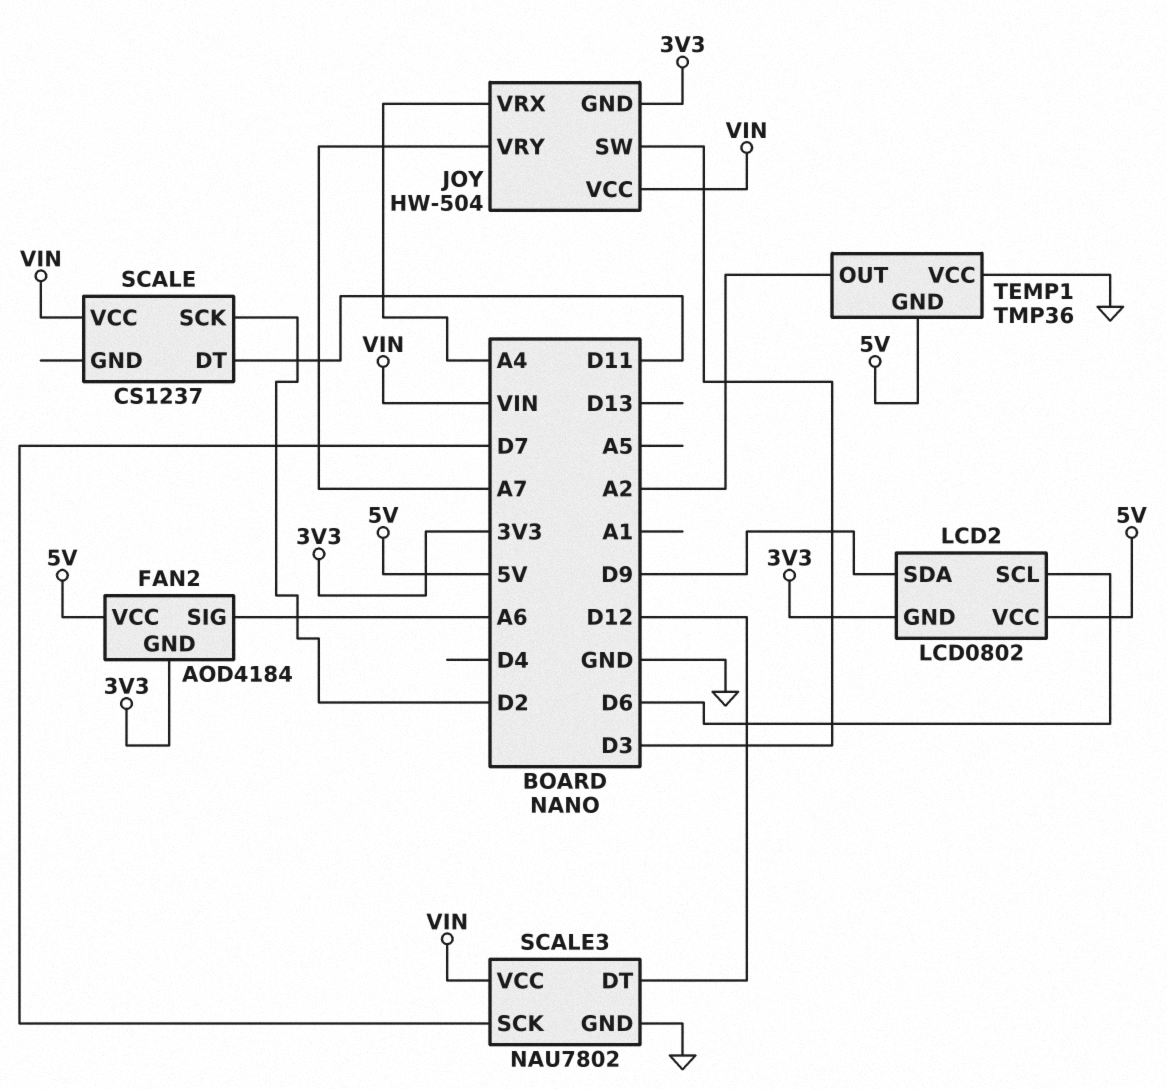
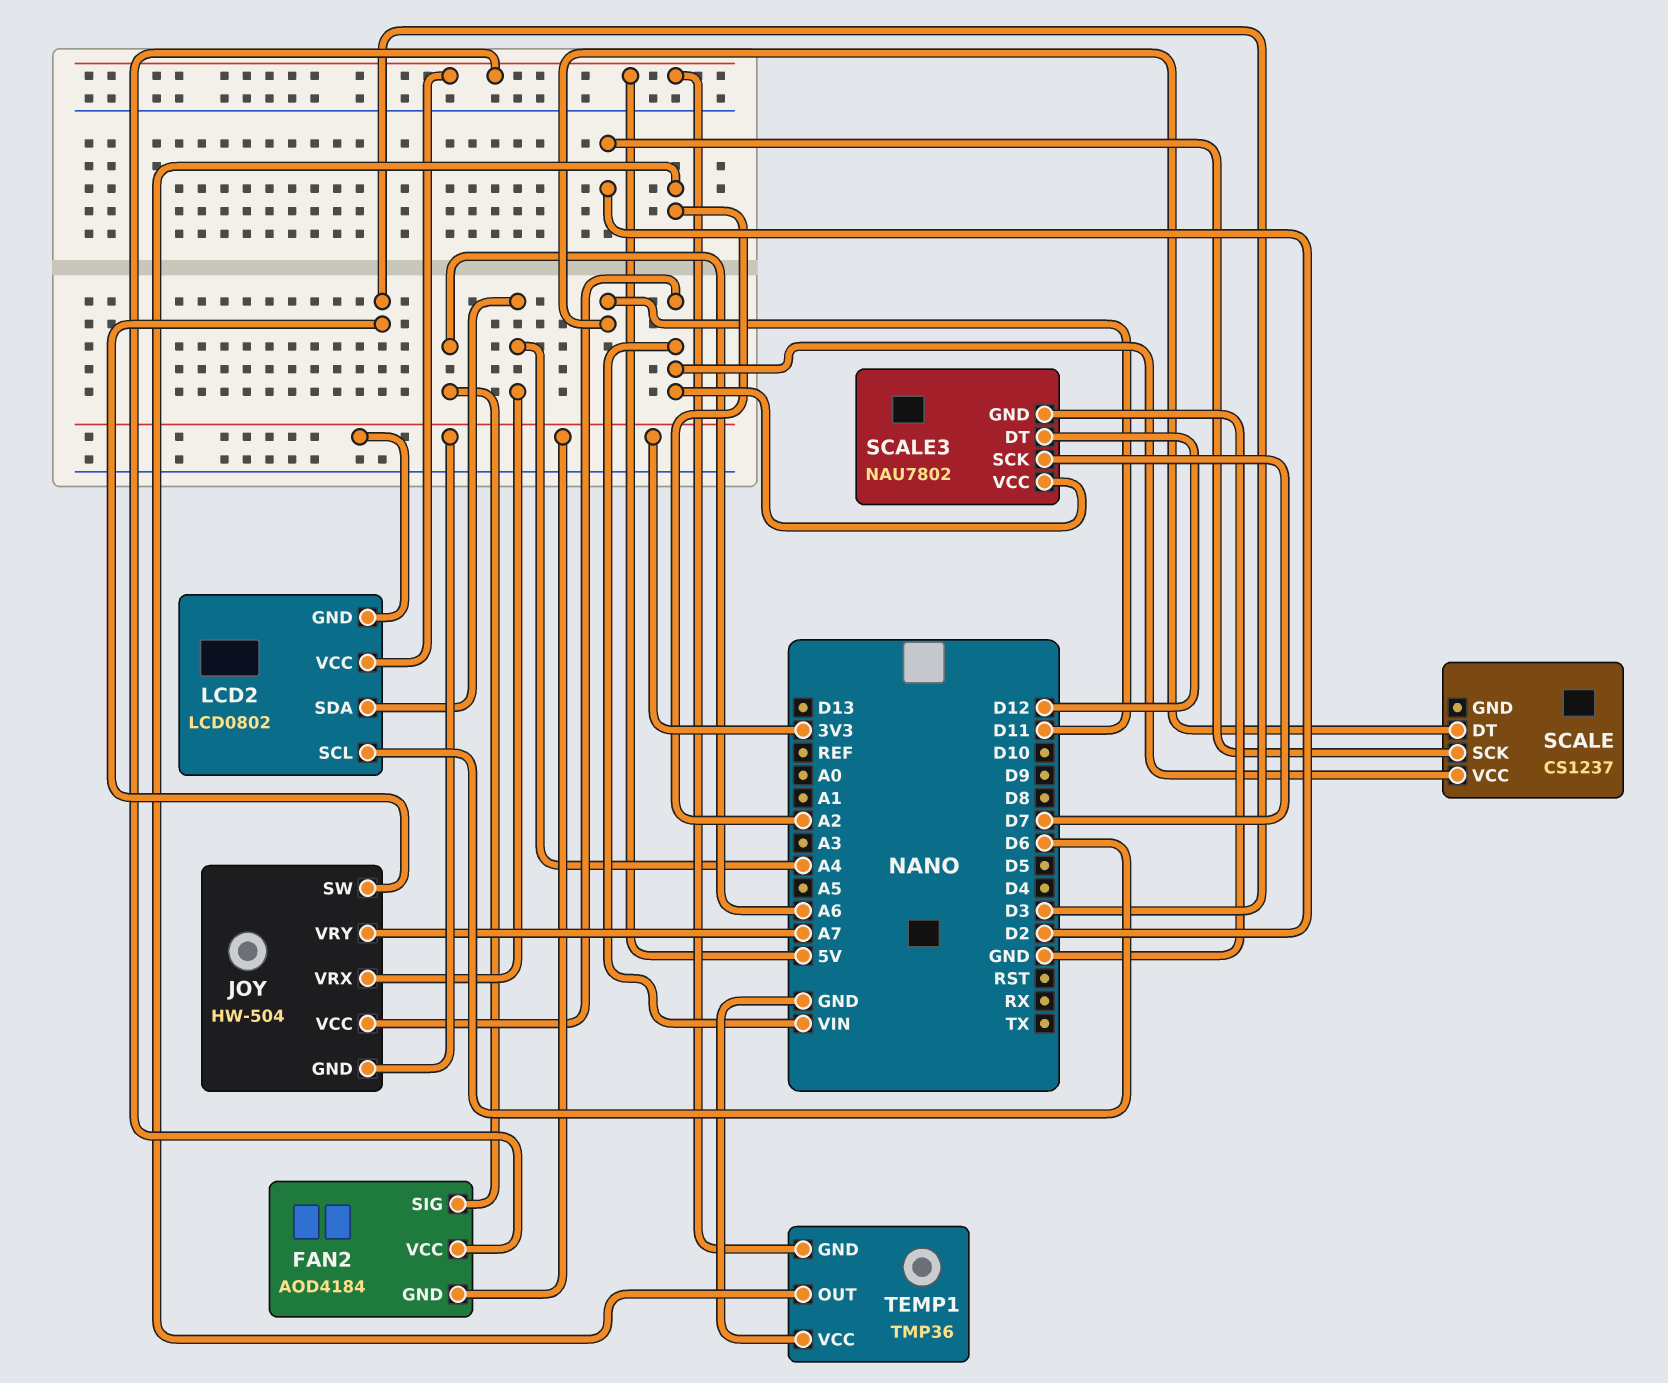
LCD2 pin SDA: D9 -> A4

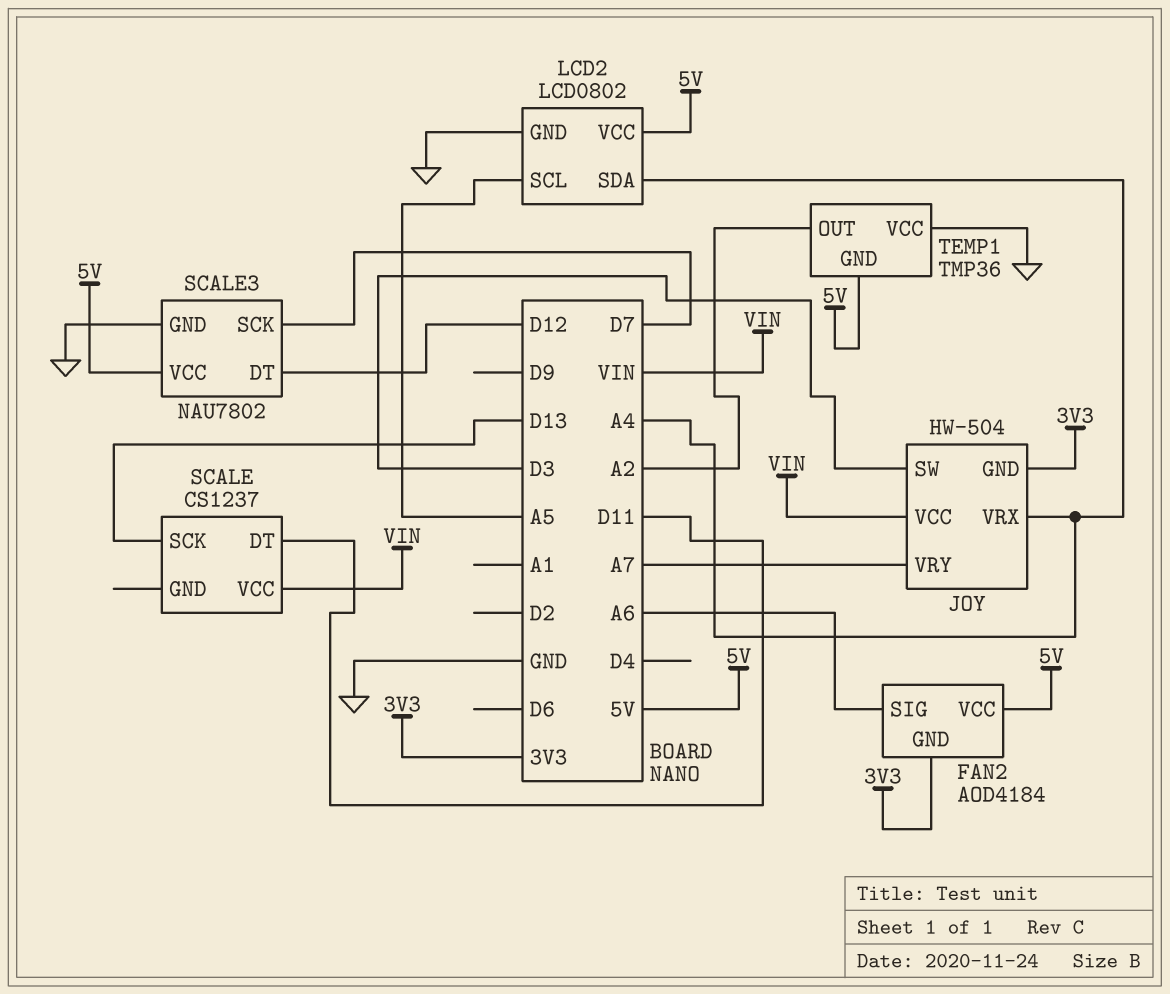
LCD2 pin GND: 3V3 -> GND
LCD2 pin SCL: D6 -> A5
SCALE pin SCK: D2 -> D13
SCALE3 pin VCC: VIN -> 5V

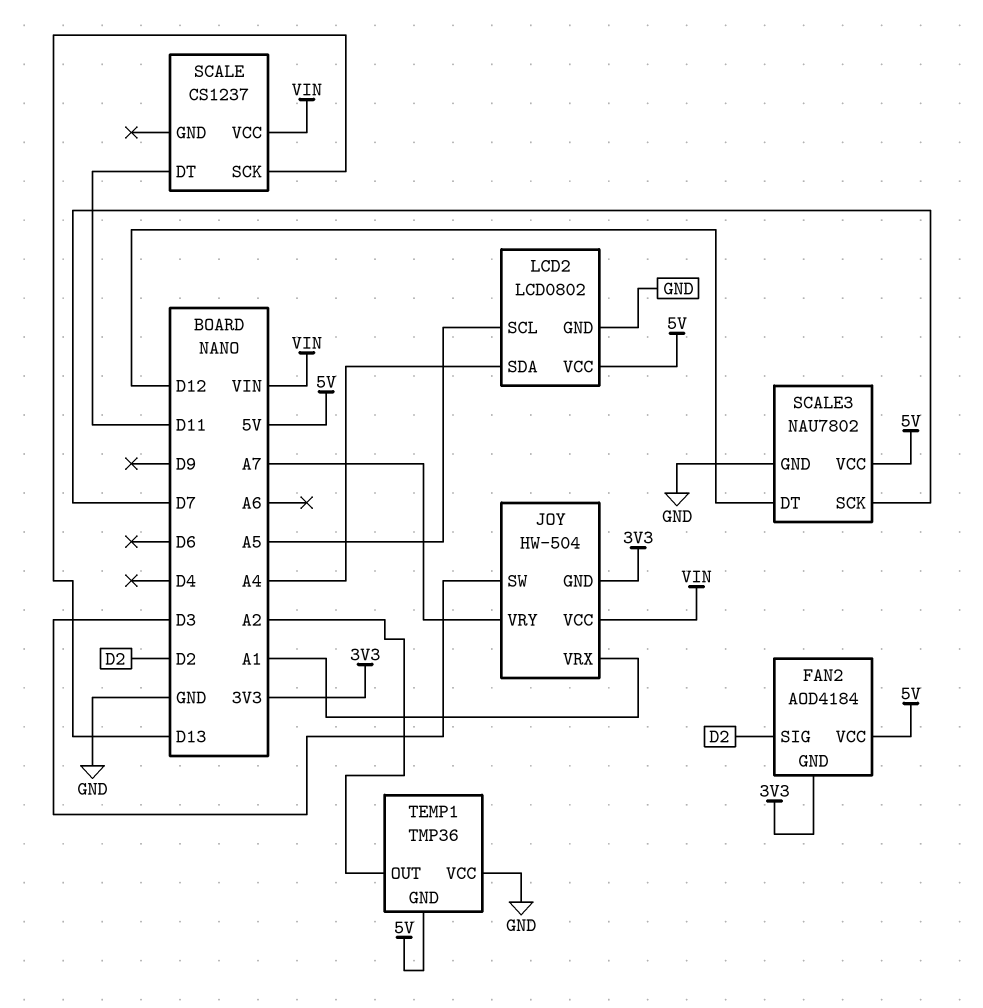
FAN2 pin SIG: A6 -> D2
JOY pin VRX: A4 -> A1

